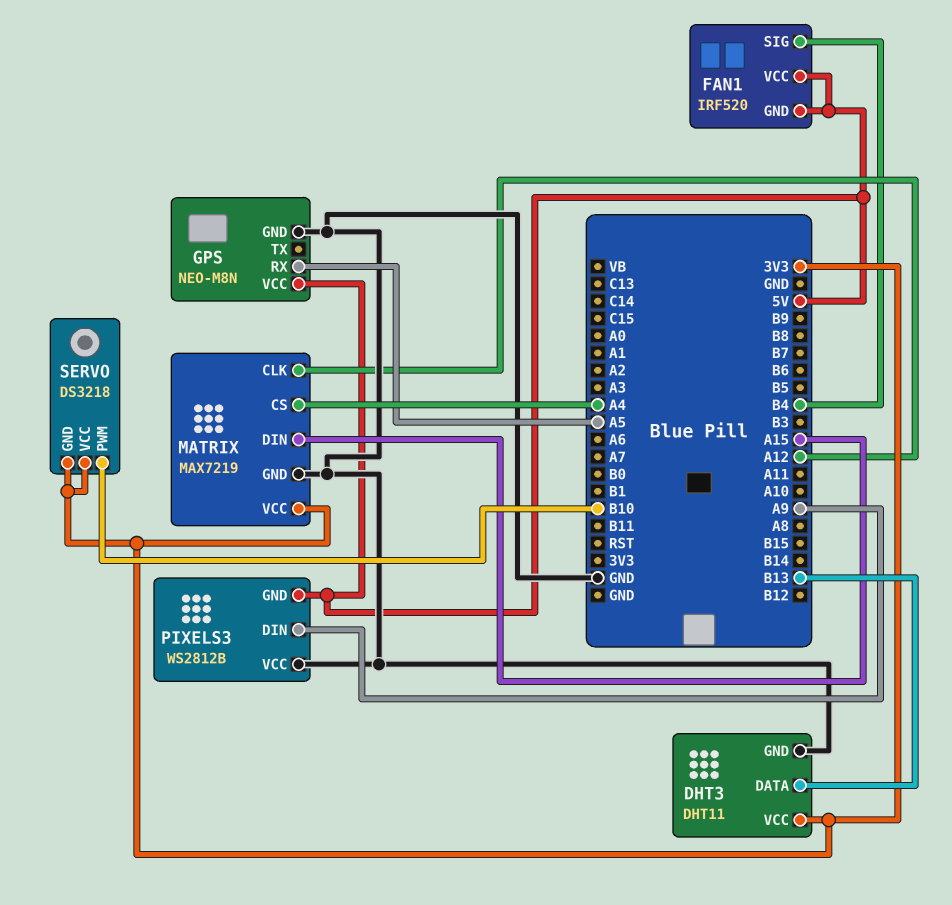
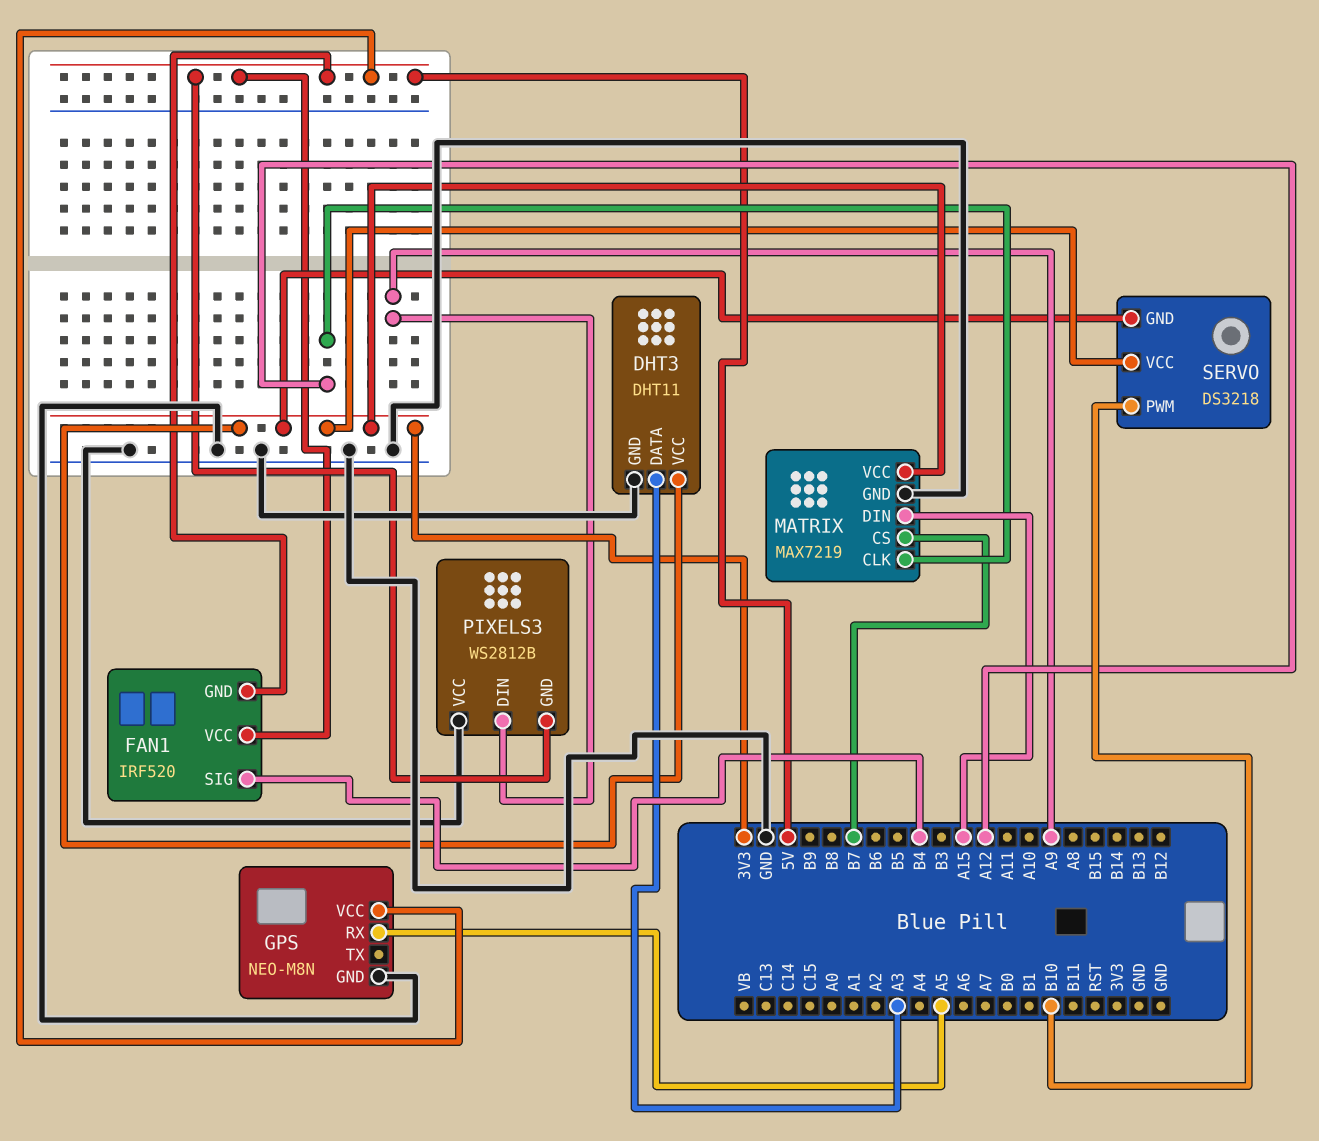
DHT3 pin DATA: B13 -> A3
MATRIX pin CS: A4 -> B7

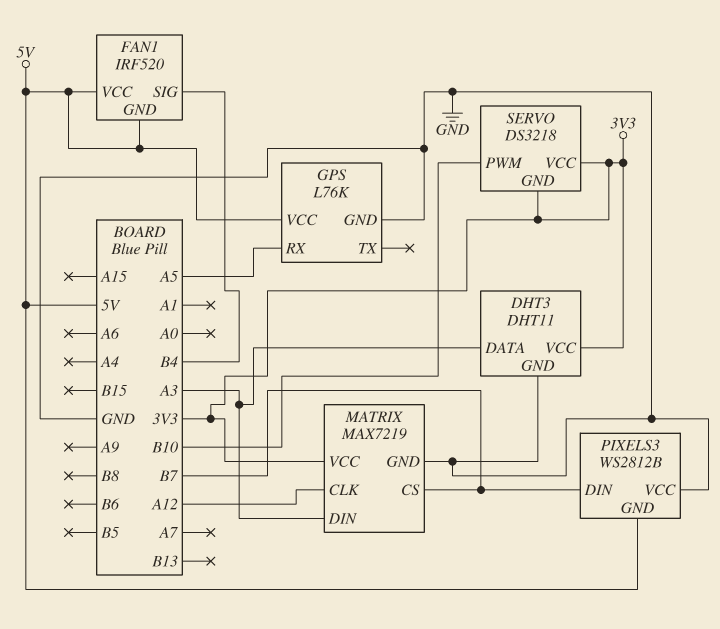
GPS: NEO-M8N -> L76K
MATRIX pin DIN: A15 -> A3
PIXELS3 pin DIN: A9 -> B7

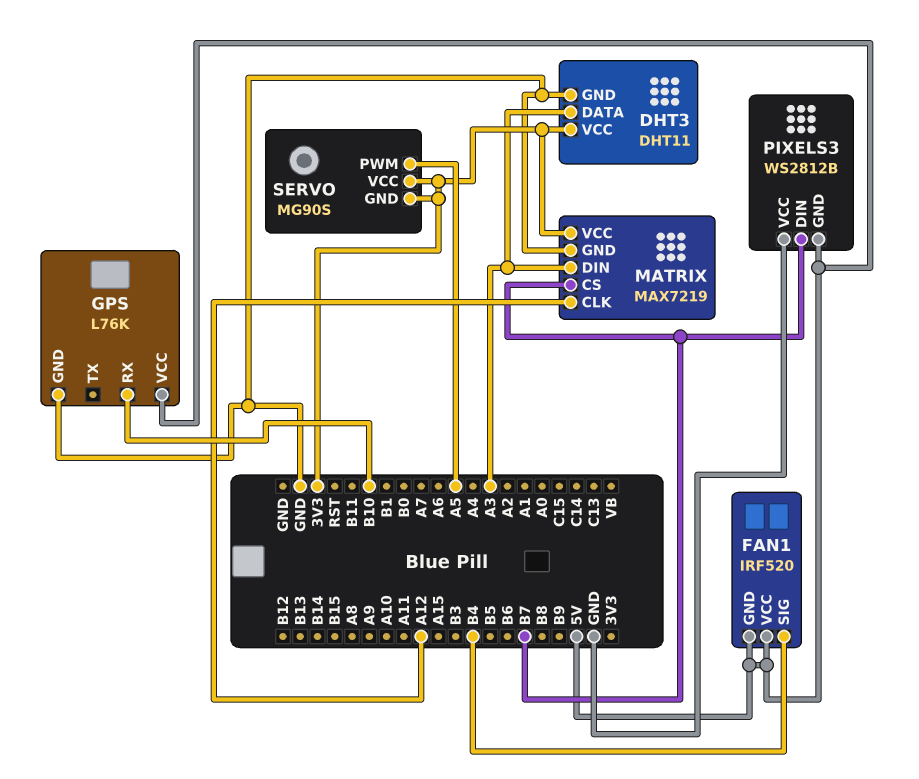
GPS pin RX: A5 -> B10
SERVO: DS3218 -> MG90S
SERVO pin PWM: B10 -> A5

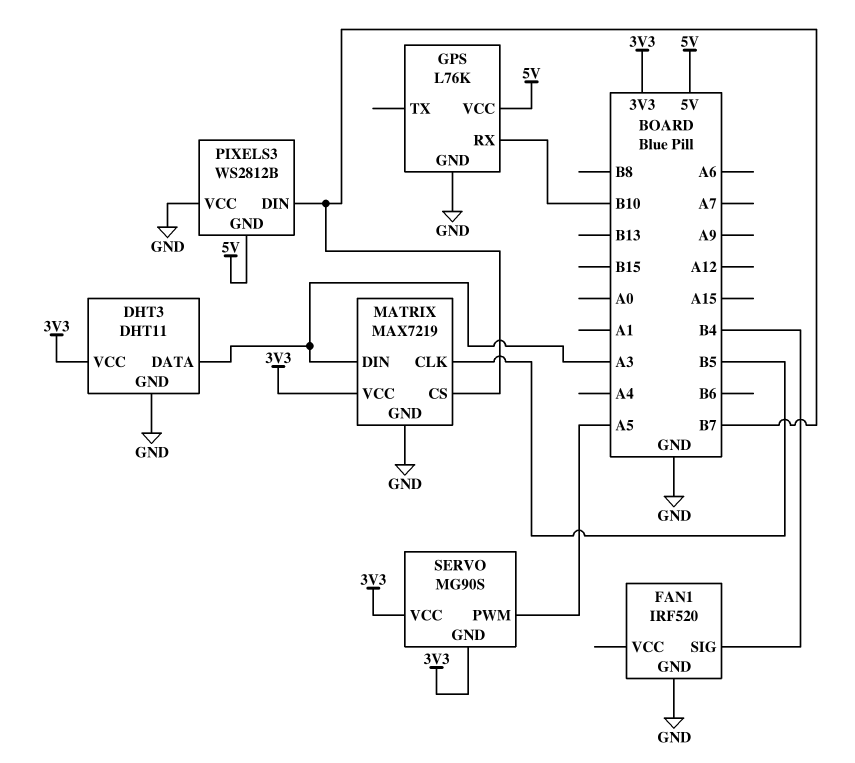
FAN1 pin GND: 5V -> GND
FAN1 pin VCC: 5V -> none
MATRIX pin CLK: A12 -> B5

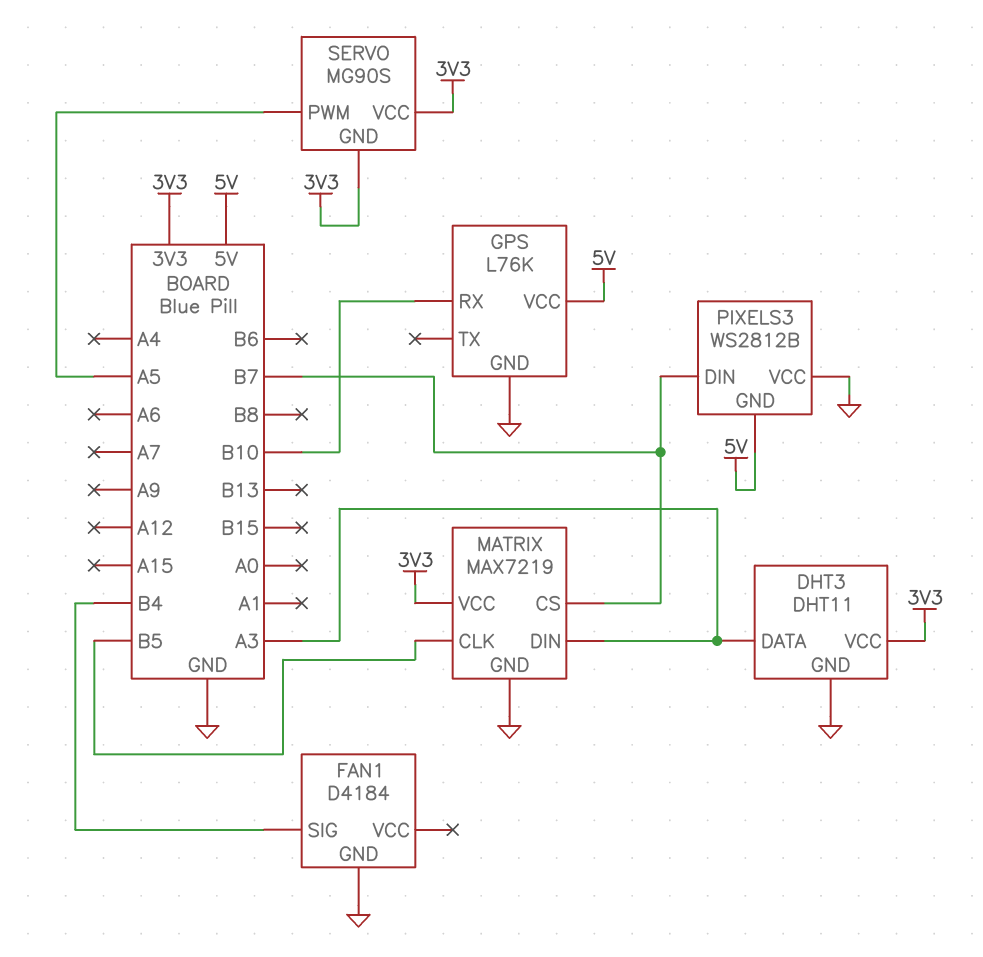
FAN1: IRF520 -> D4184

